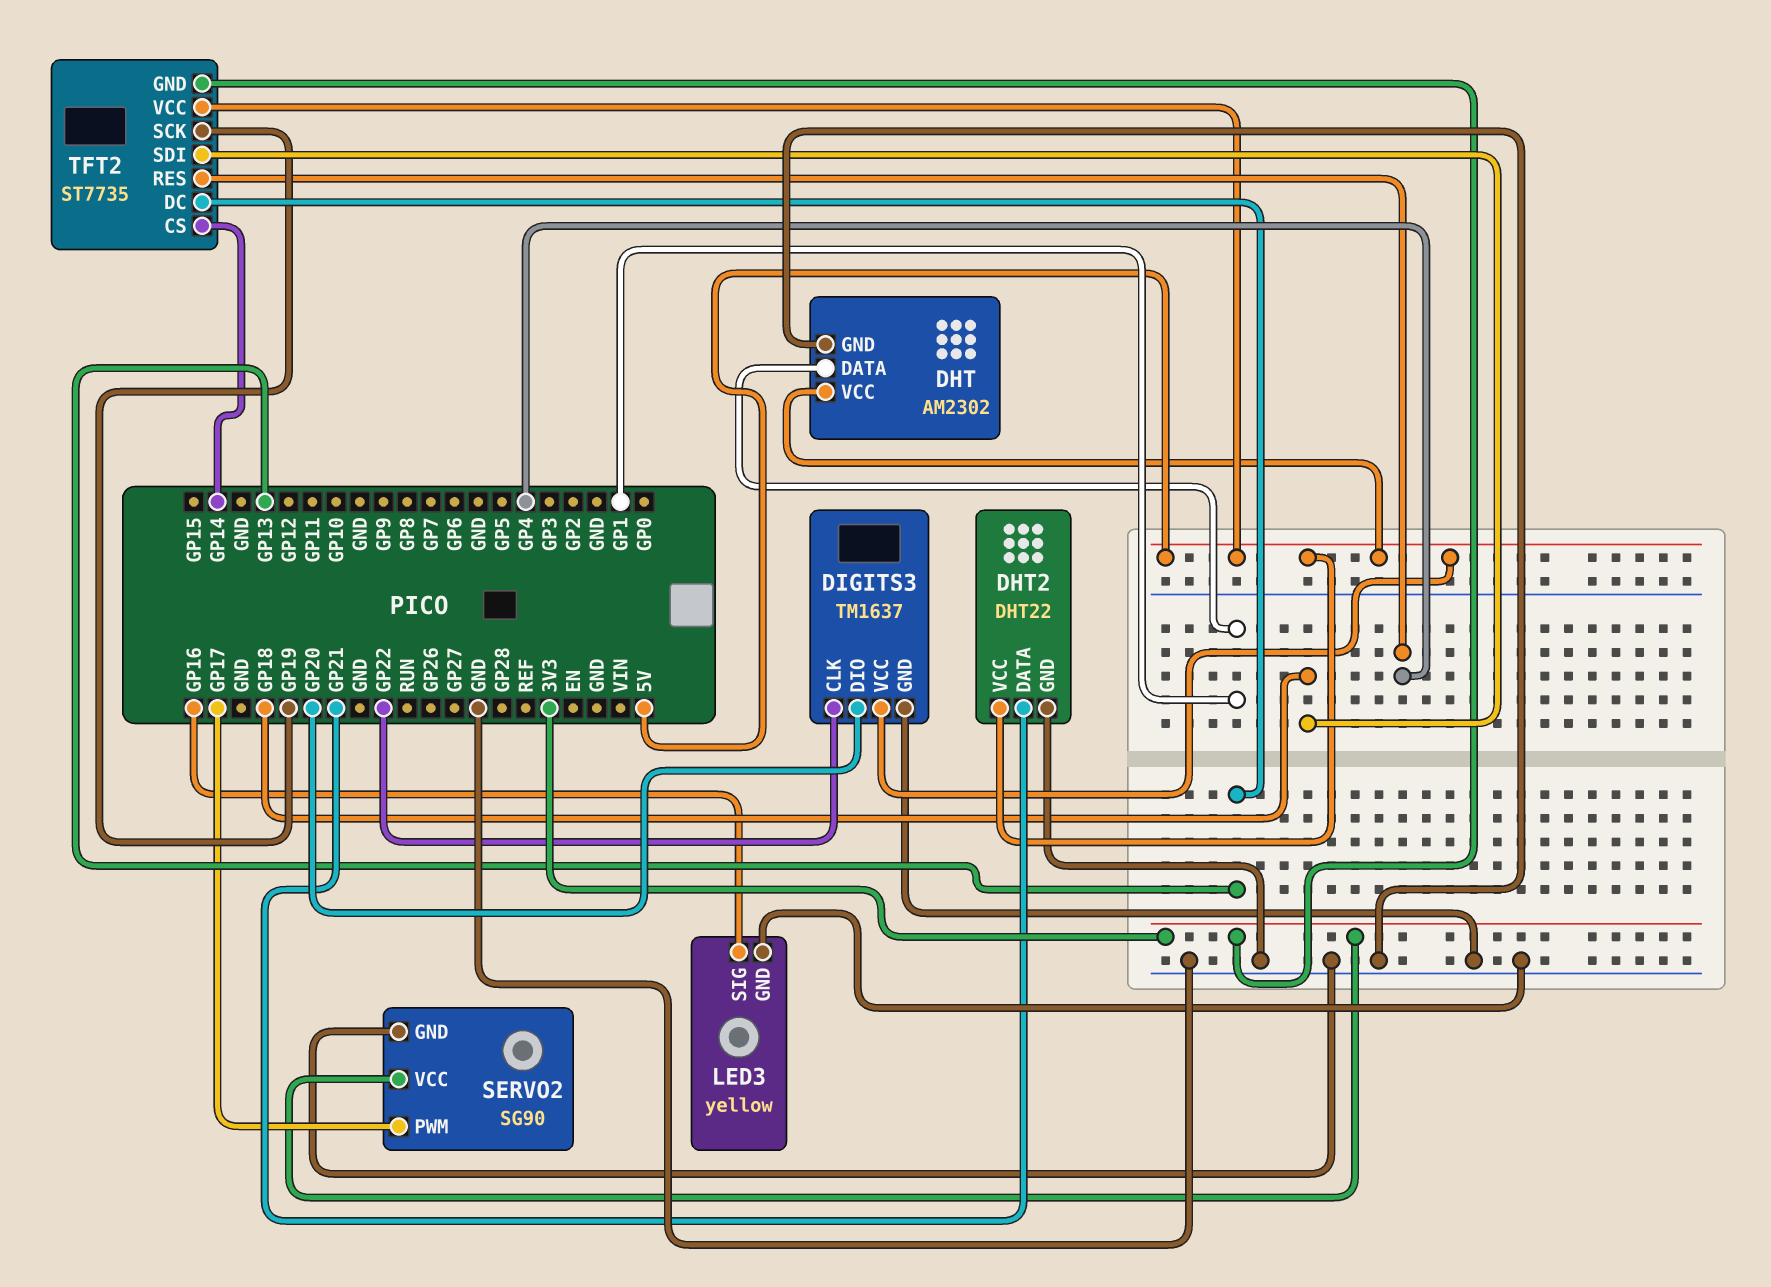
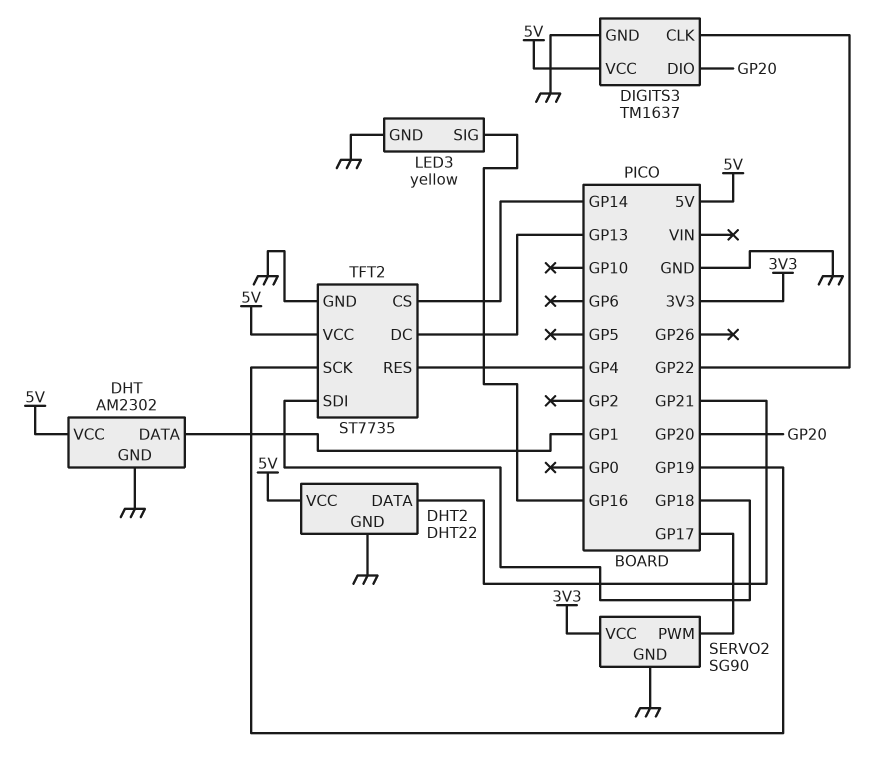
TFT2 pin GND: 3V3 -> GND

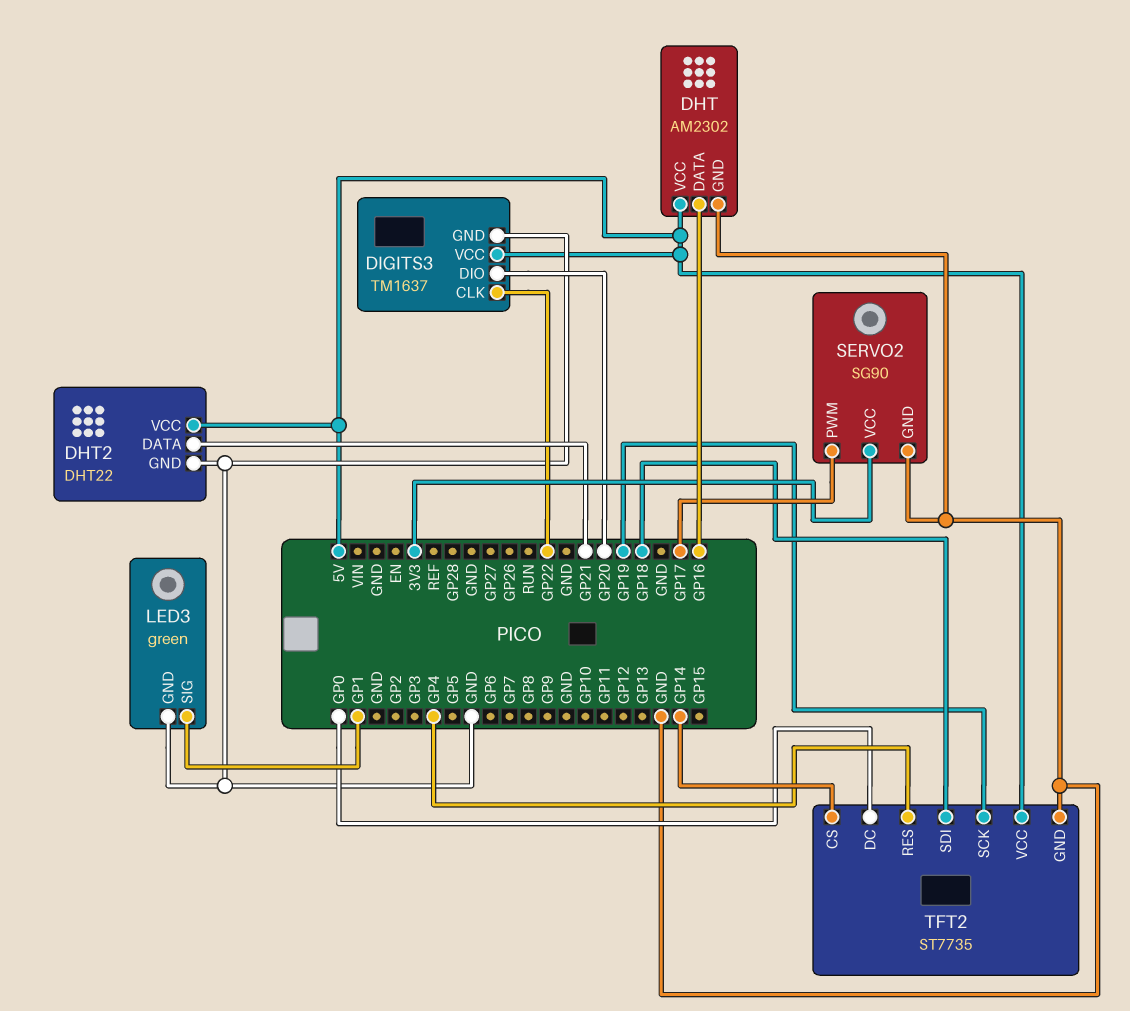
DHT pin DATA: GP1 -> GP16
LED3: yellow -> green
LED3 pin SIG: GP16 -> GP1
TFT2 pin DC: GP13 -> GP0

